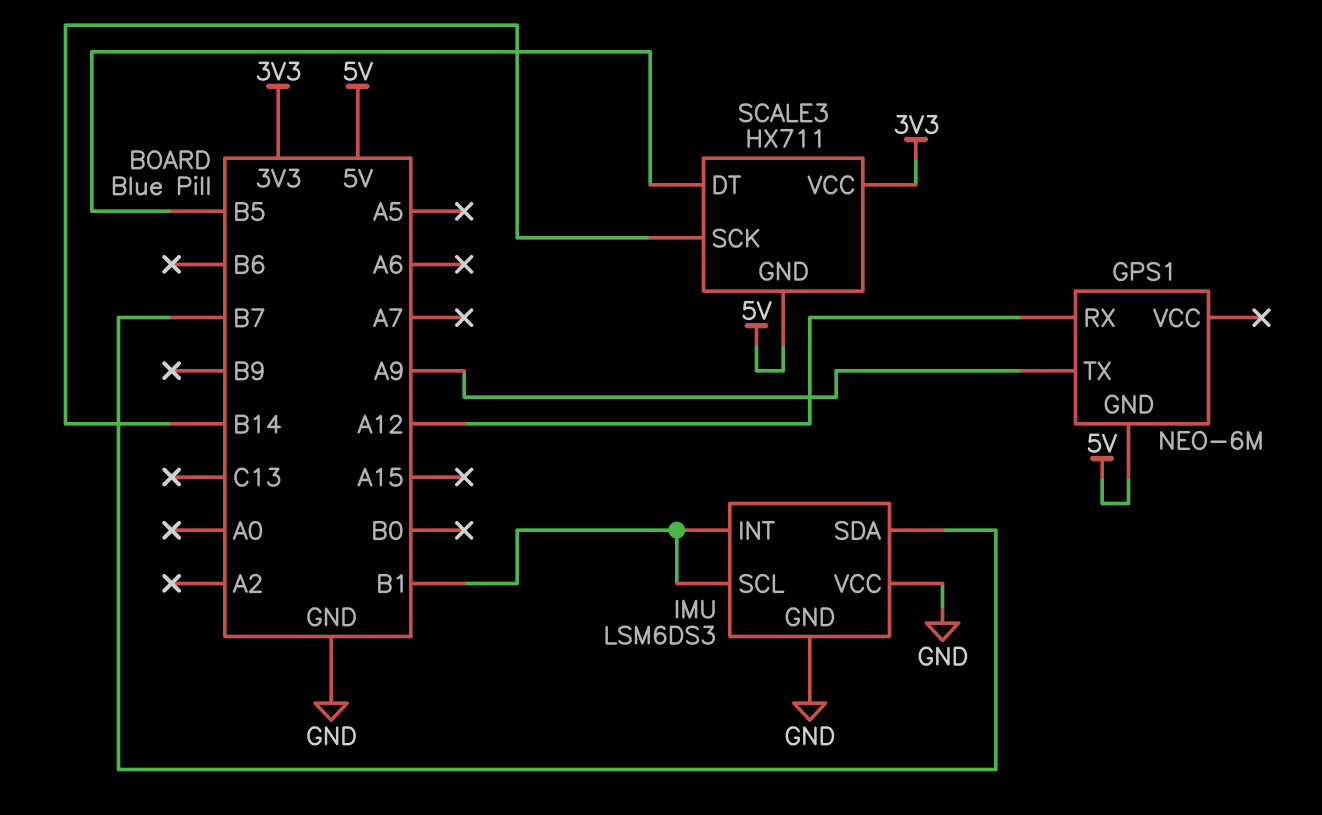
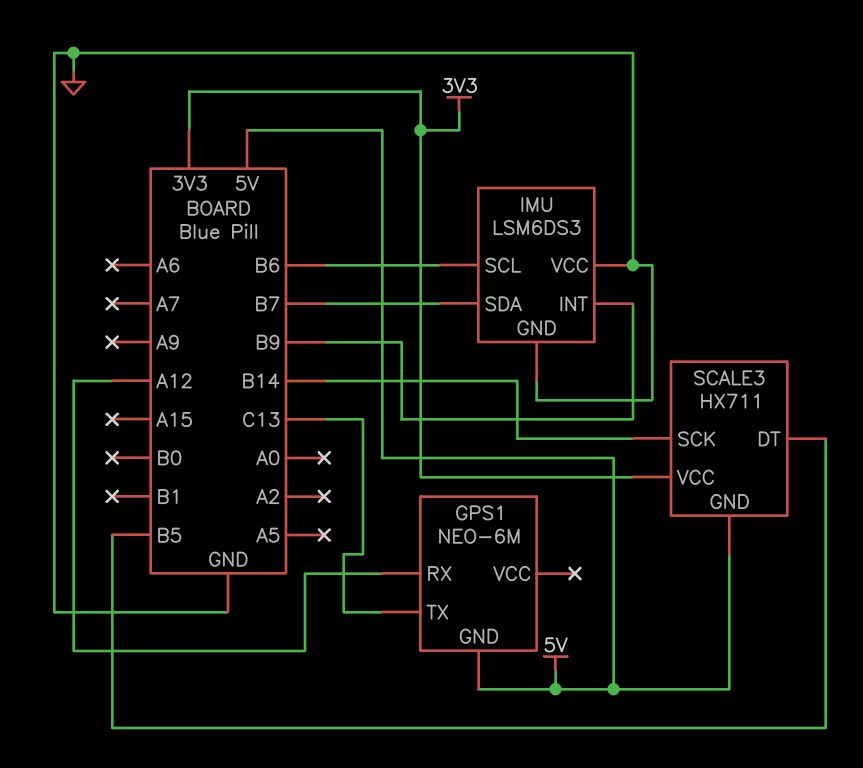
GPS1 pin TX: A9 -> C13
IMU pin INT: B1 -> B9
IMU pin SCL: B1 -> B6

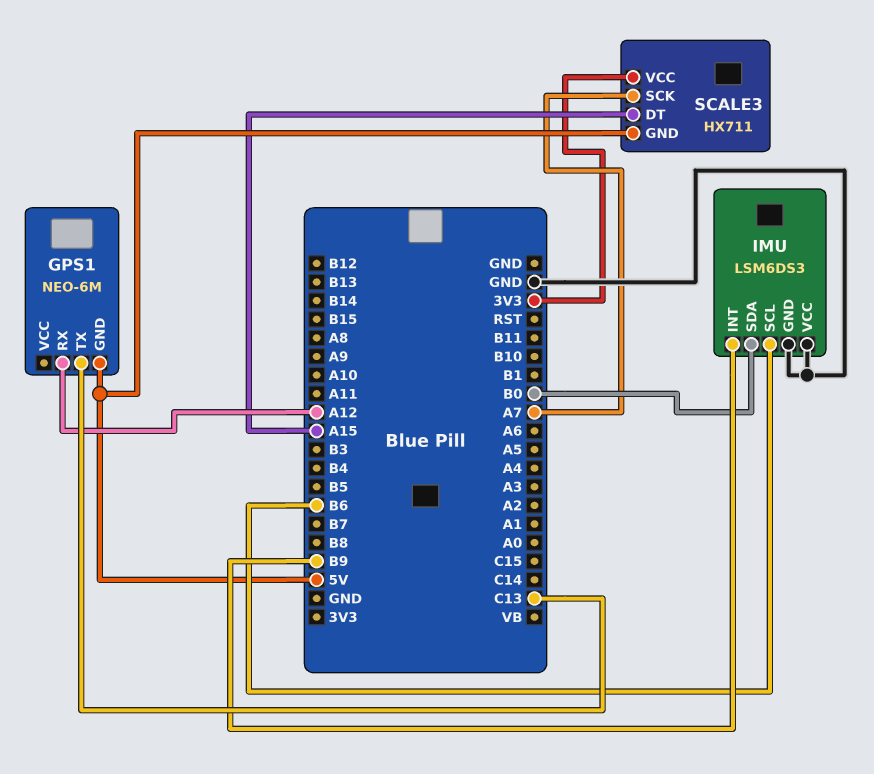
IMU pin SDA: B7 -> B0
SCALE3 pin DT: B5 -> A15
SCALE3 pin SCK: B14 -> A7

